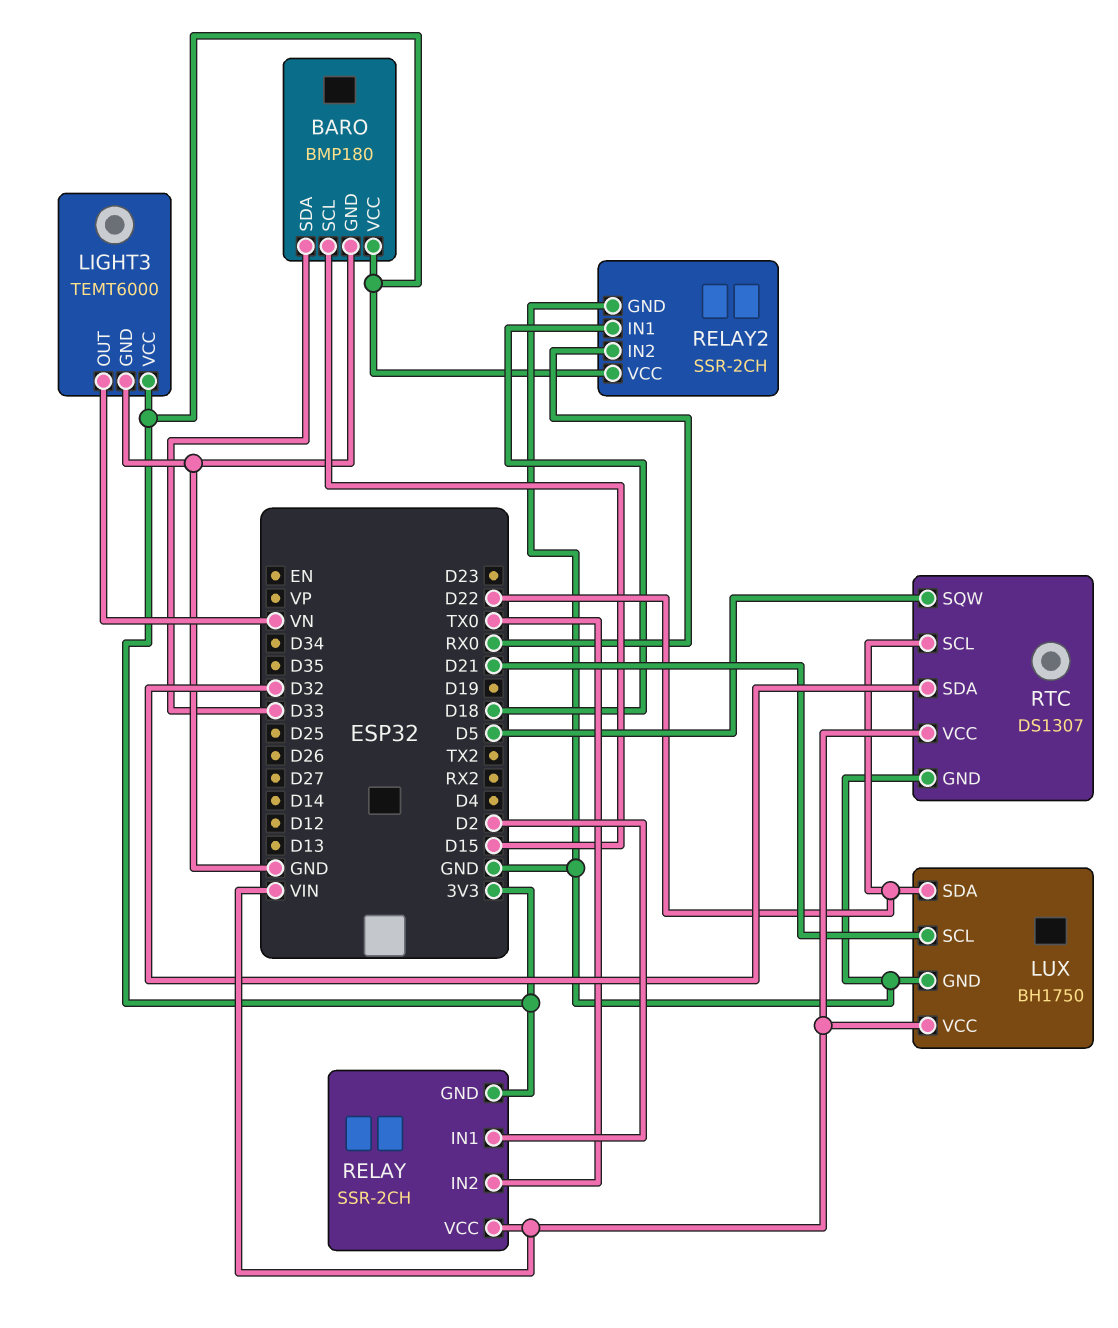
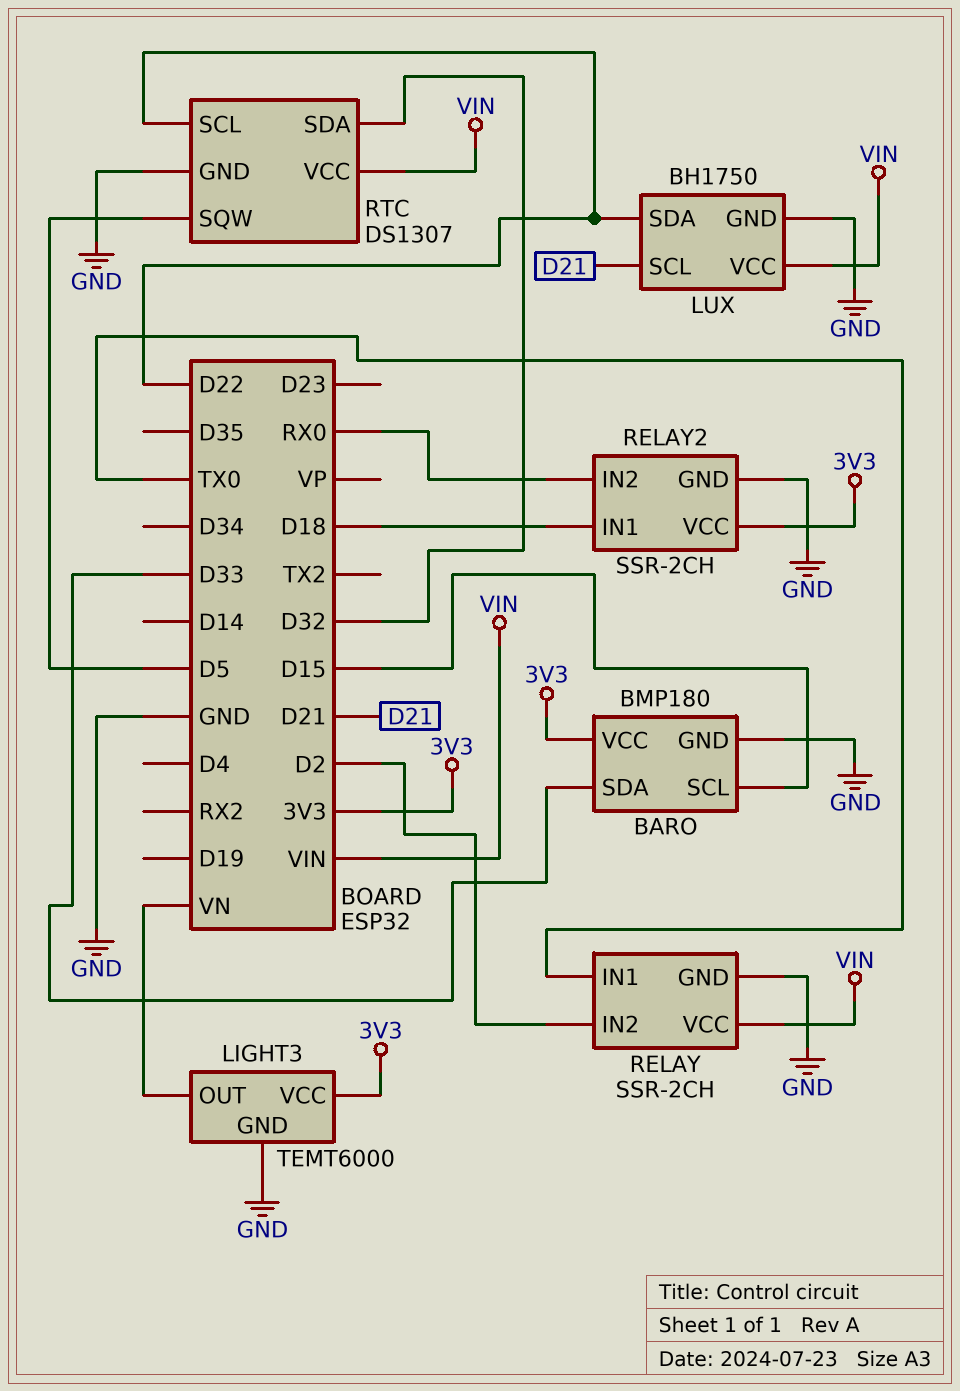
RELAY pin GND: 3V3 -> GND
RELAY pin IN1: D2 -> TX0
RELAY pin IN2: TX0 -> D2

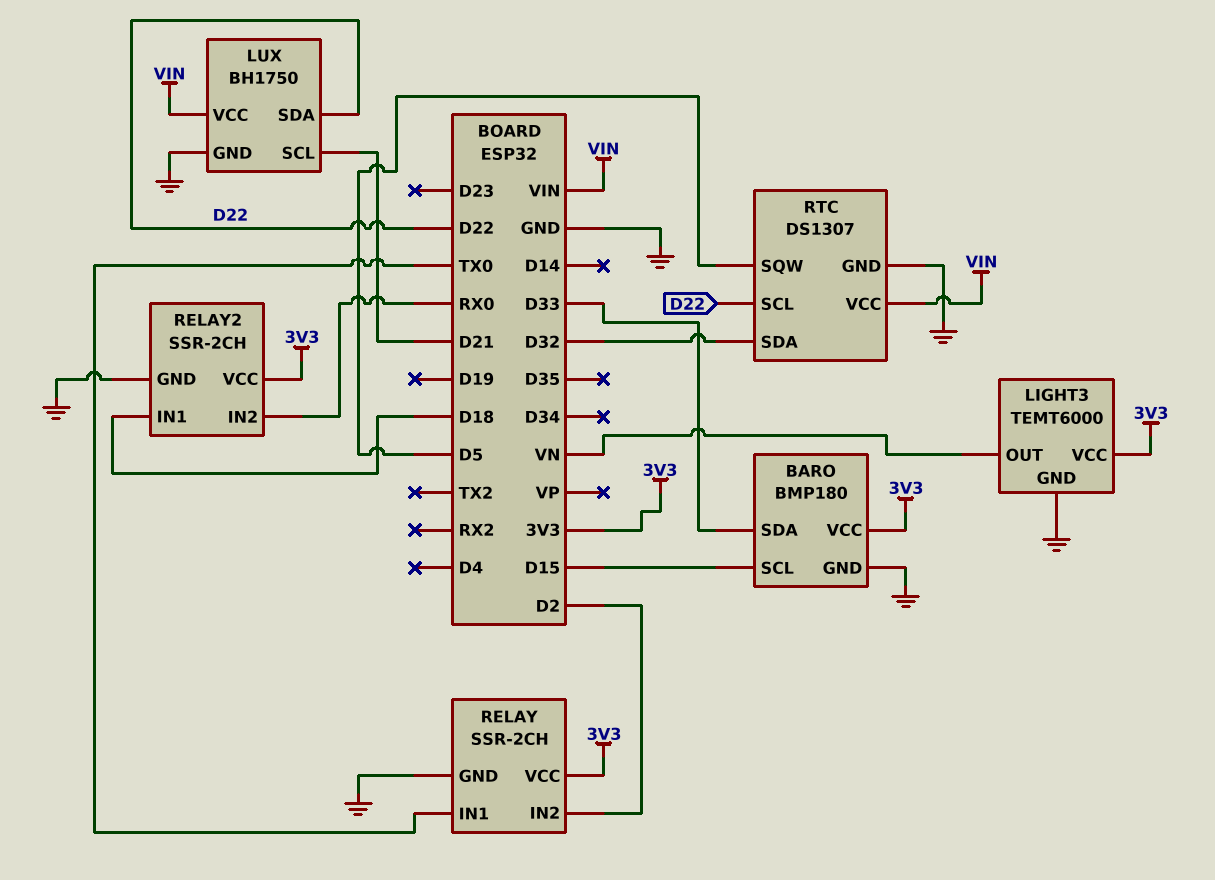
RELAY pin VCC: VIN -> 3V3

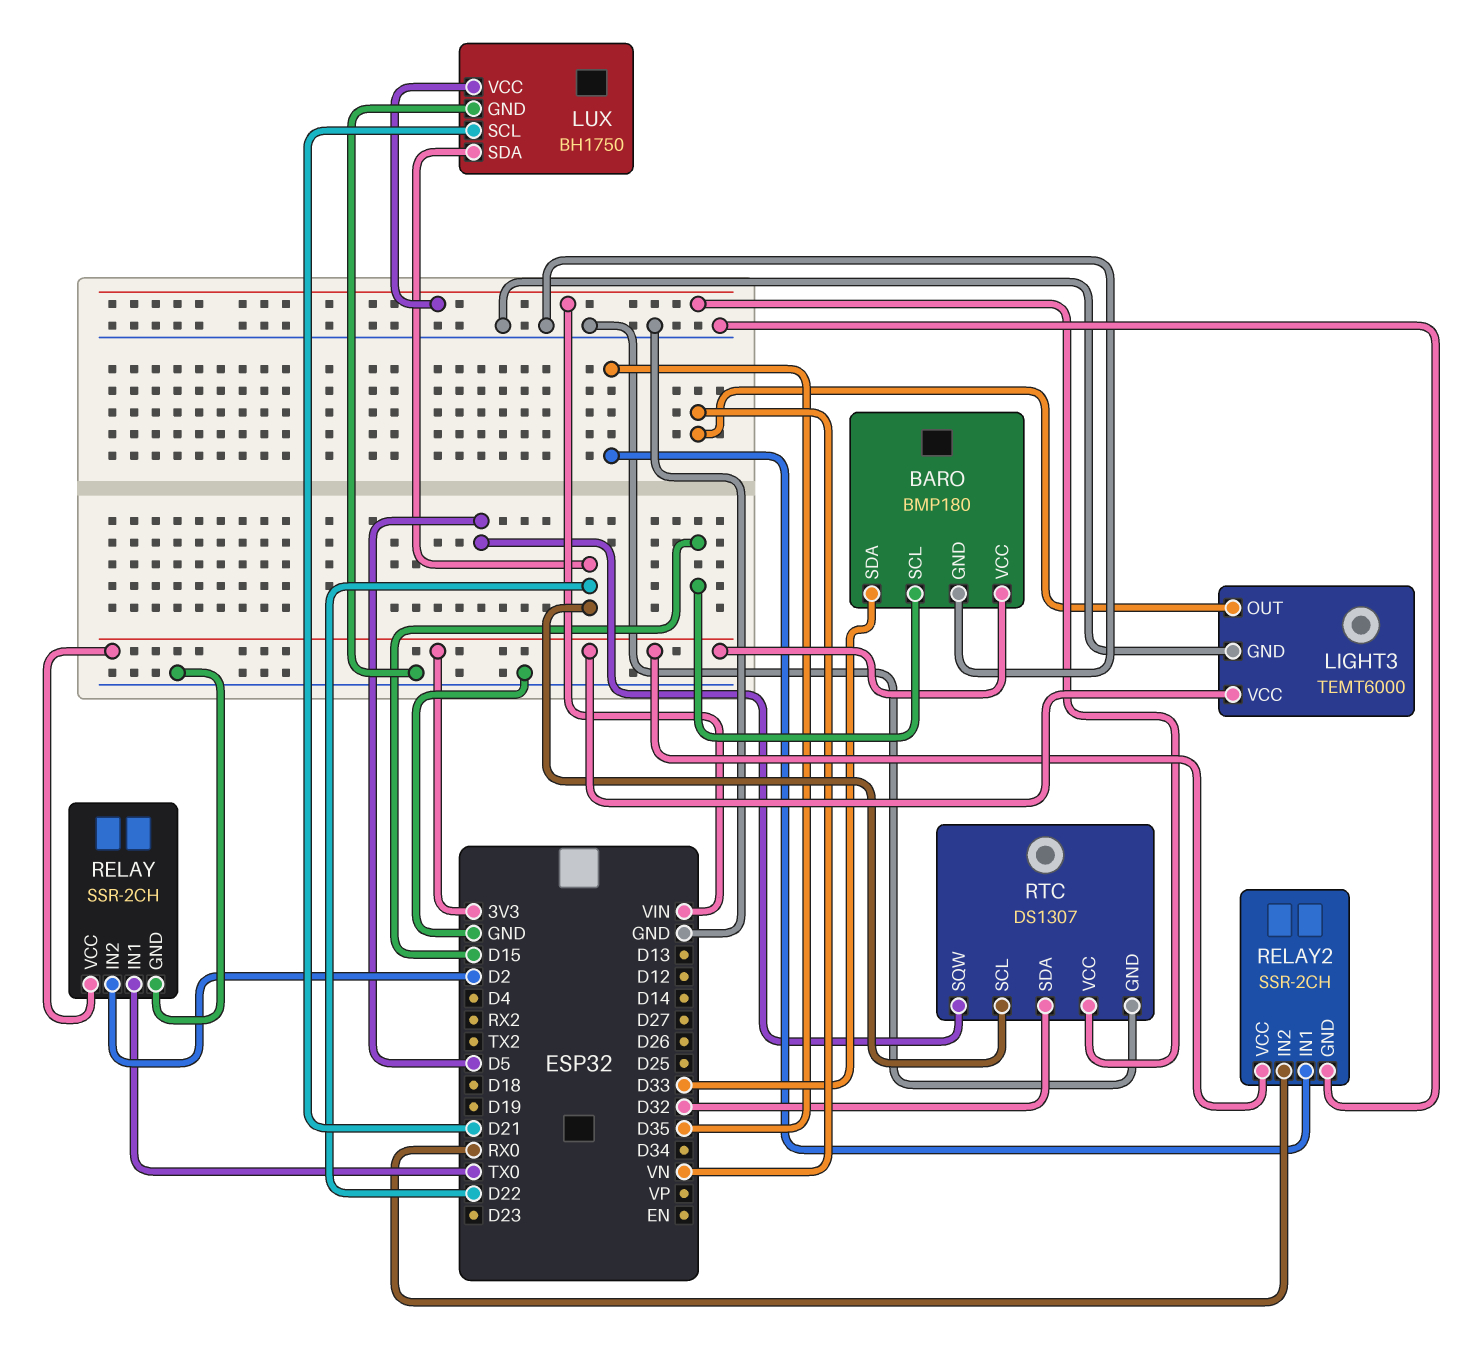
RELAY2 pin IN1: D18 -> D35

